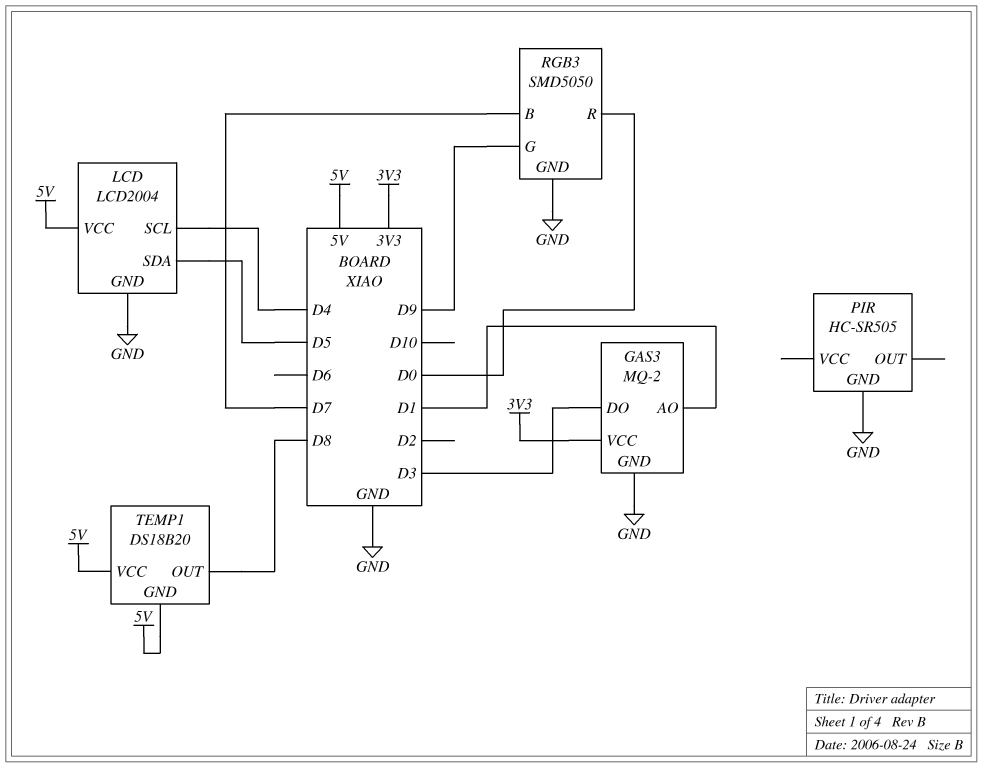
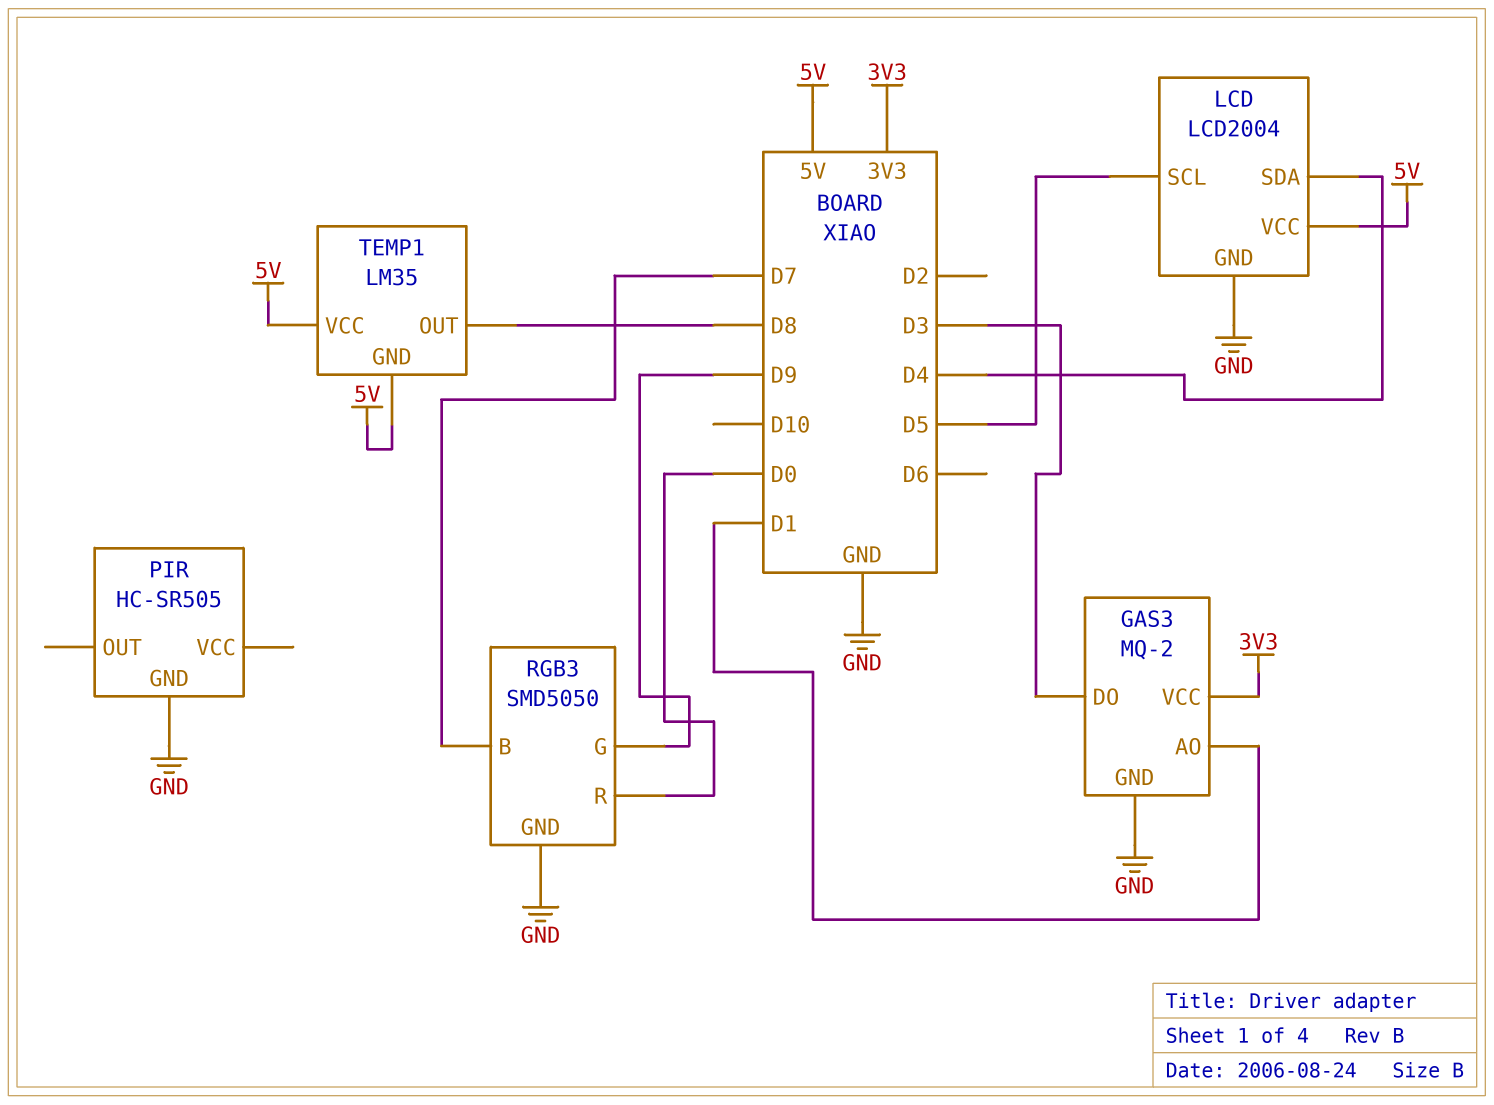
LCD pin SCL: D4 -> D5
LCD pin SDA: D5 -> D4
TEMP1: DS18B20 -> LM35

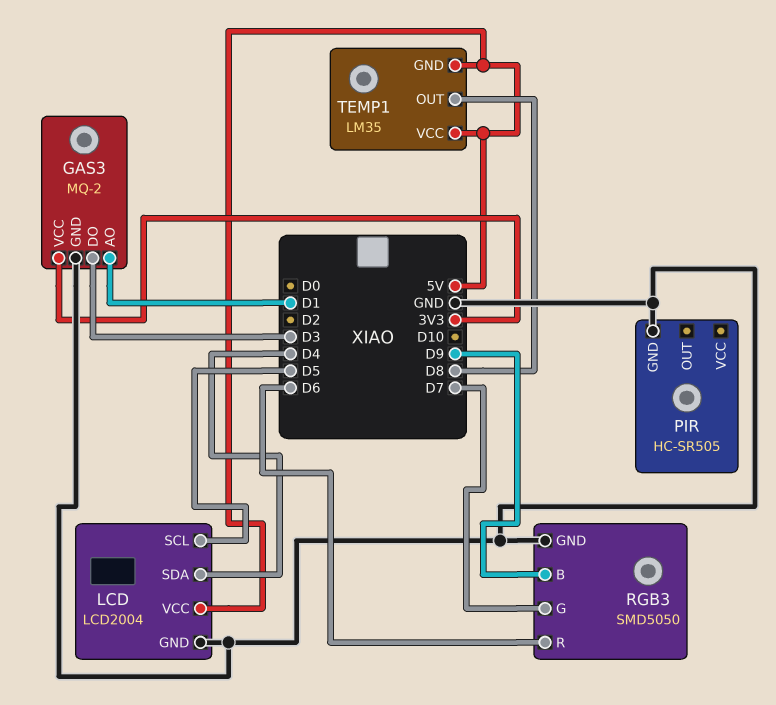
RGB3 pin B: D7 -> D9
RGB3 pin G: D9 -> D7
RGB3 pin R: D0 -> D6

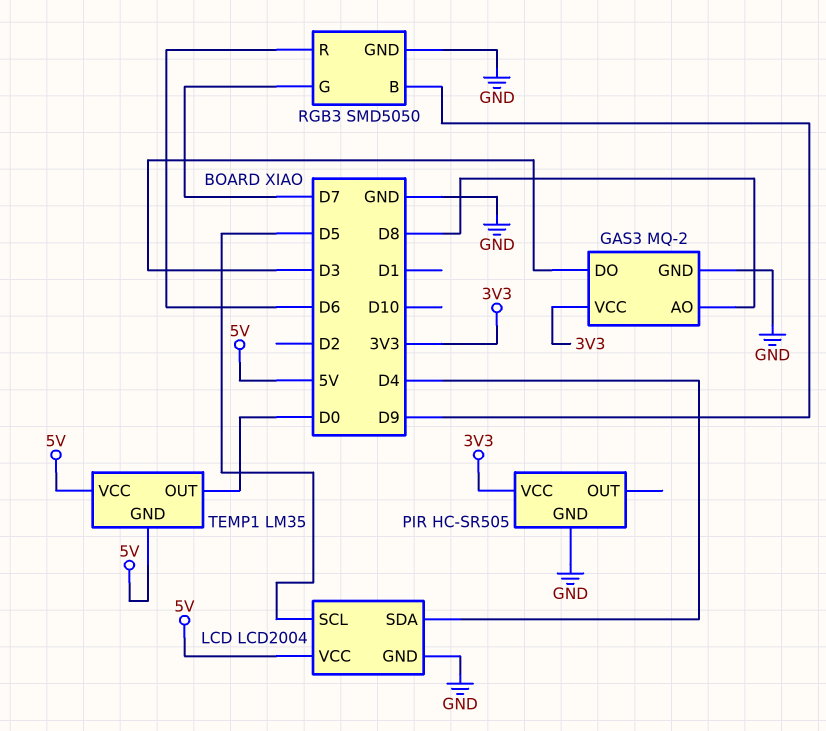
GAS3 pin AO: D1 -> D8
PIR pin VCC: none -> 3V3
TEMP1 pin OUT: D8 -> D0

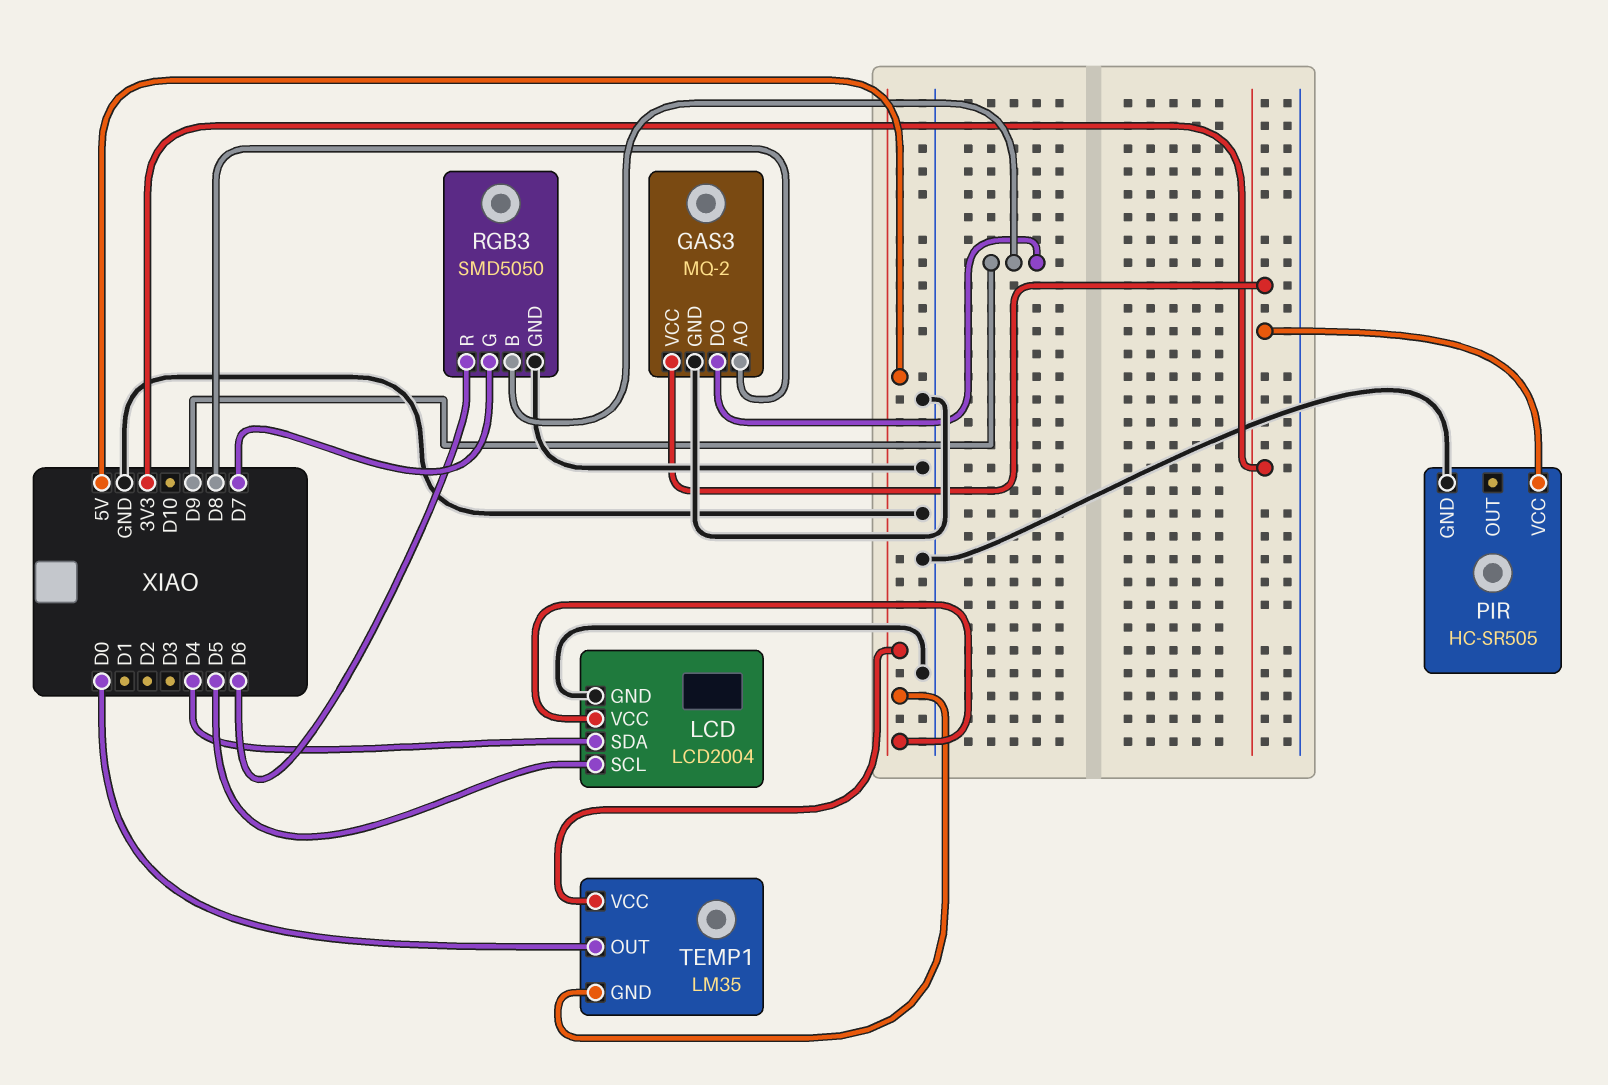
GAS3 pin DO: D3 -> D9

